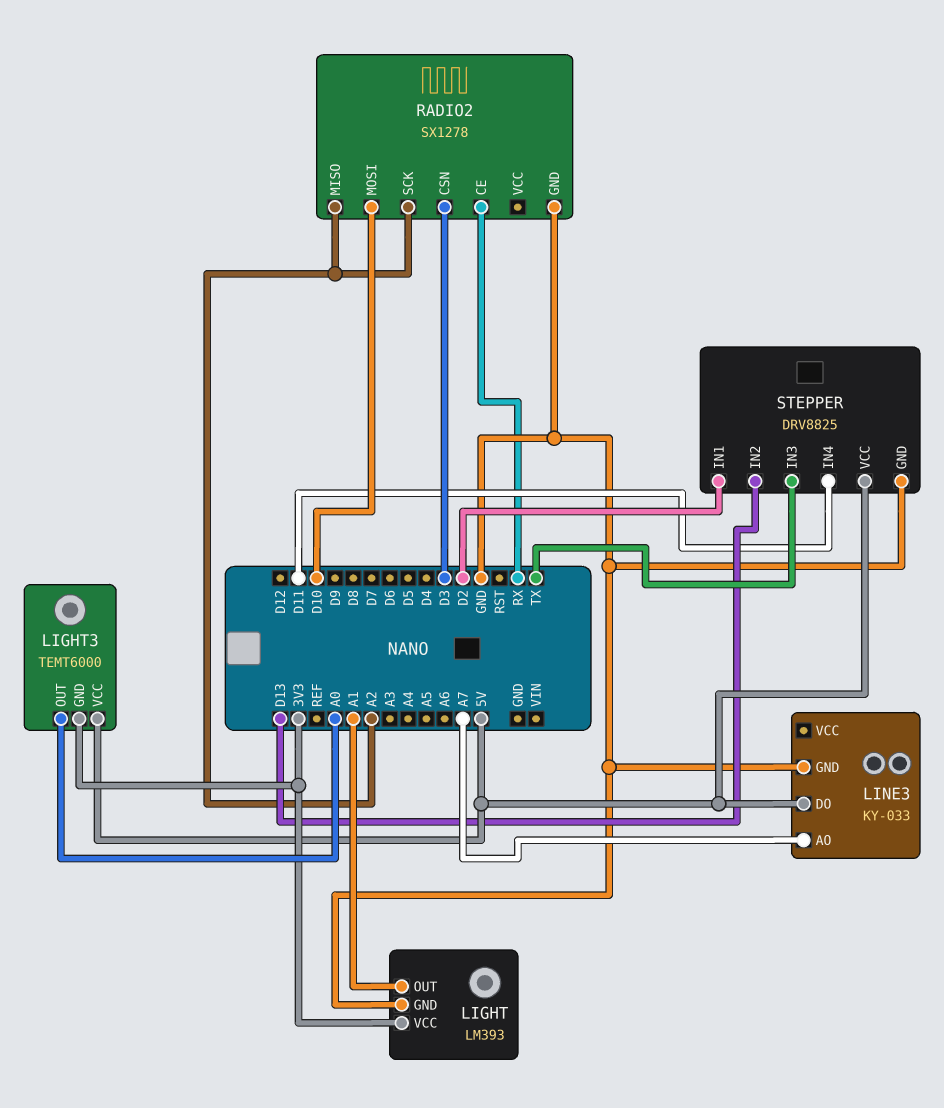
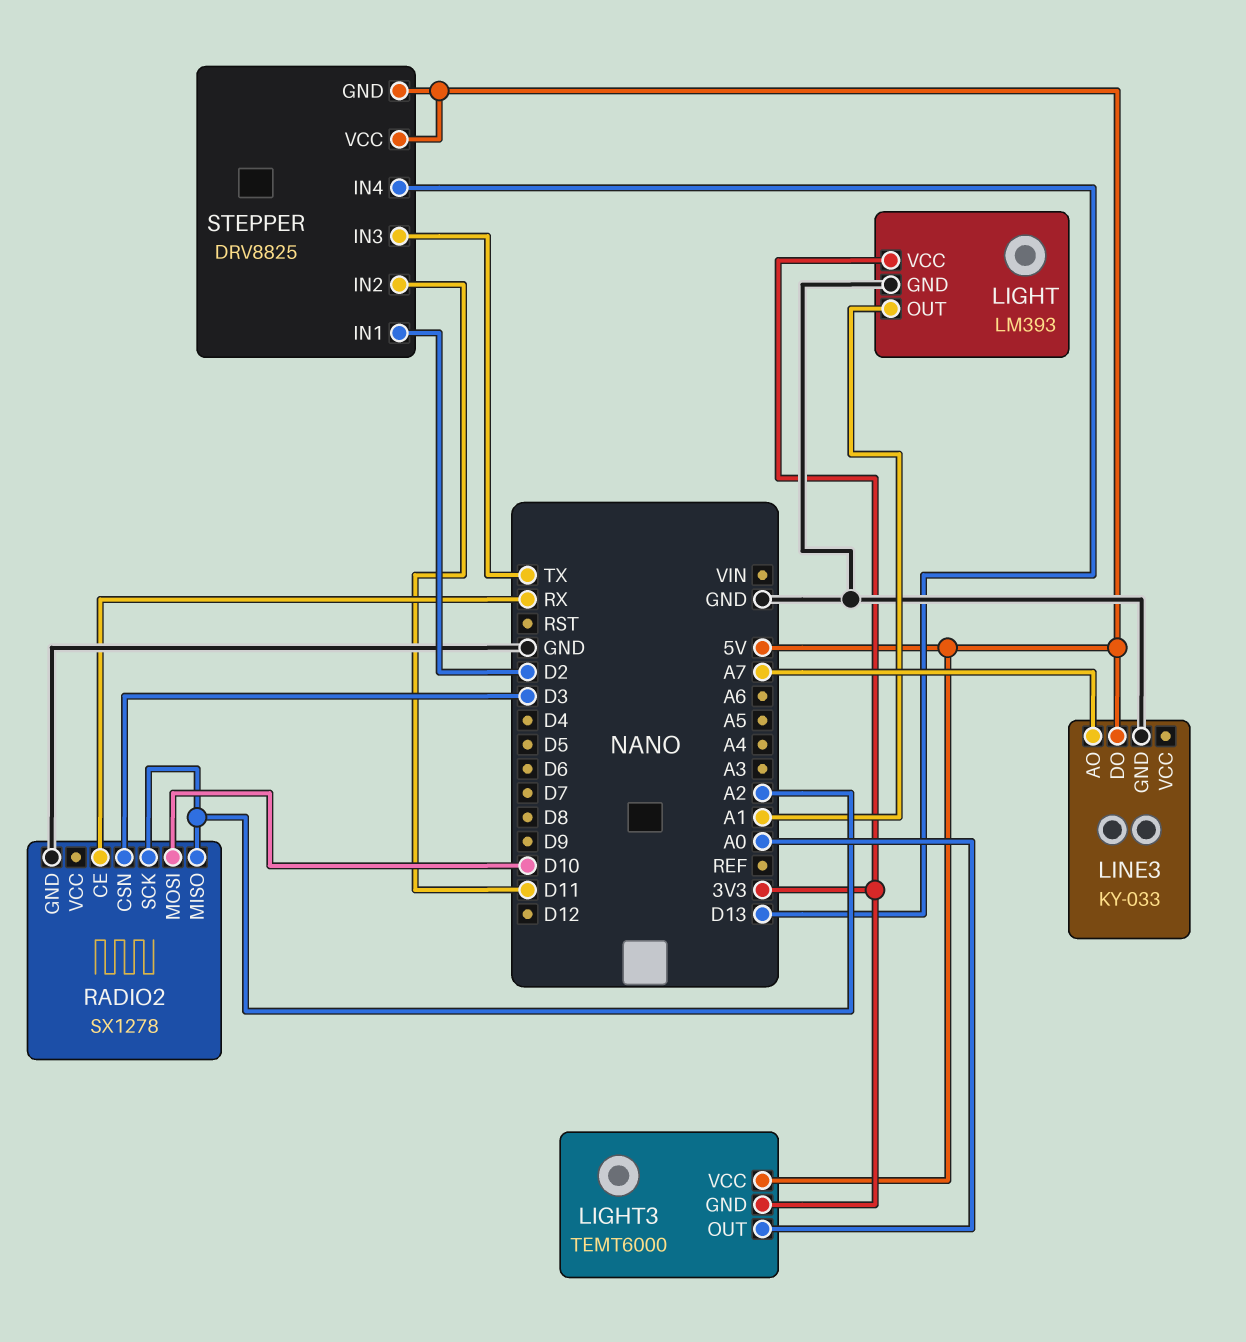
STEPPER pin GND: GND -> 5V
STEPPER pin IN2: D13 -> D11
STEPPER pin IN4: D11 -> D13

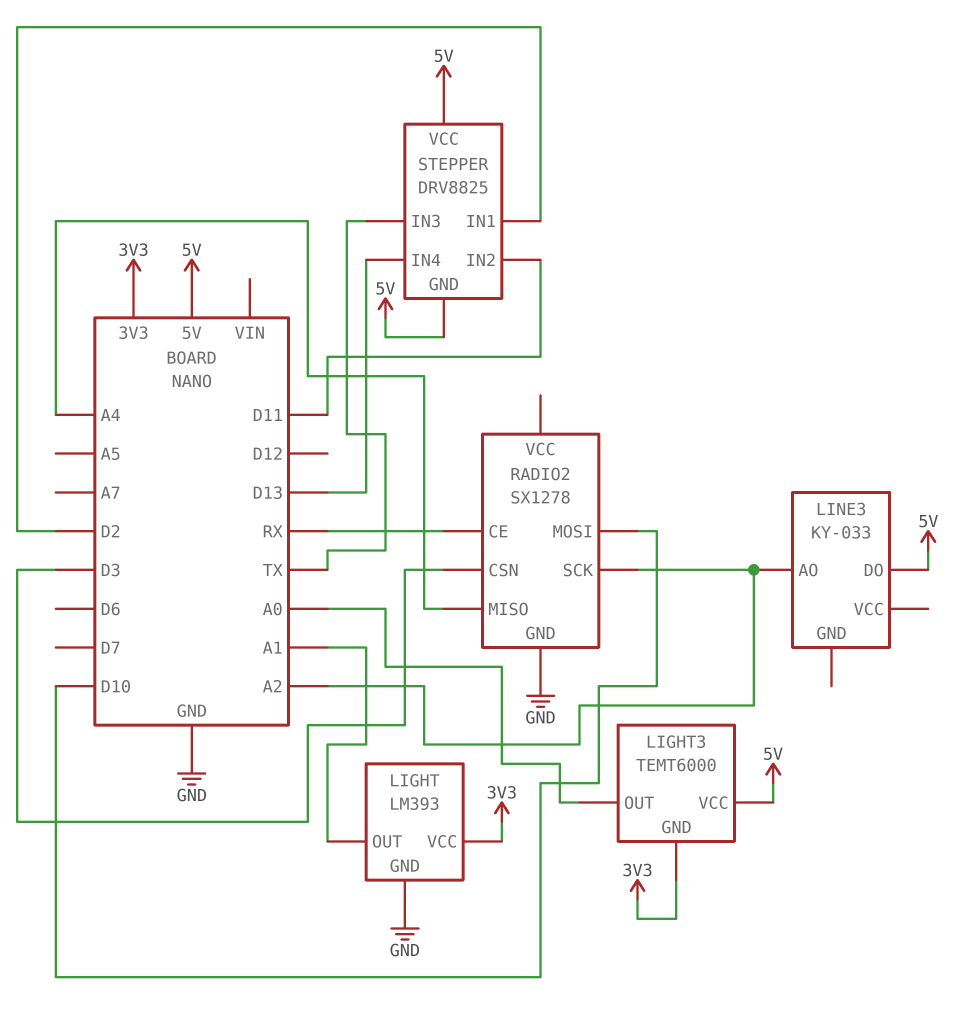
LINE3 pin AO: A7 -> A2
LINE3 pin GND: GND -> none
RADIO2 pin MISO: A2 -> A4

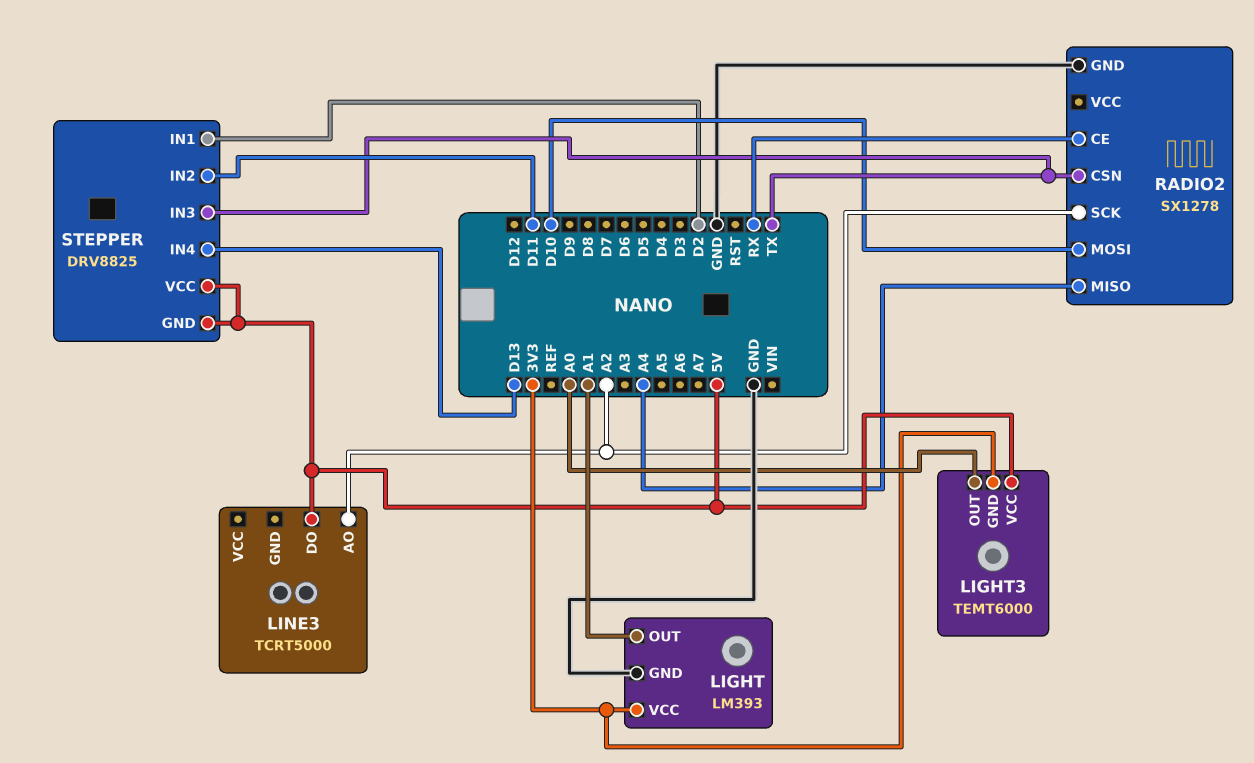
LINE3: KY-033 -> TCRT5000
RADIO2 pin CSN: D3 -> TX

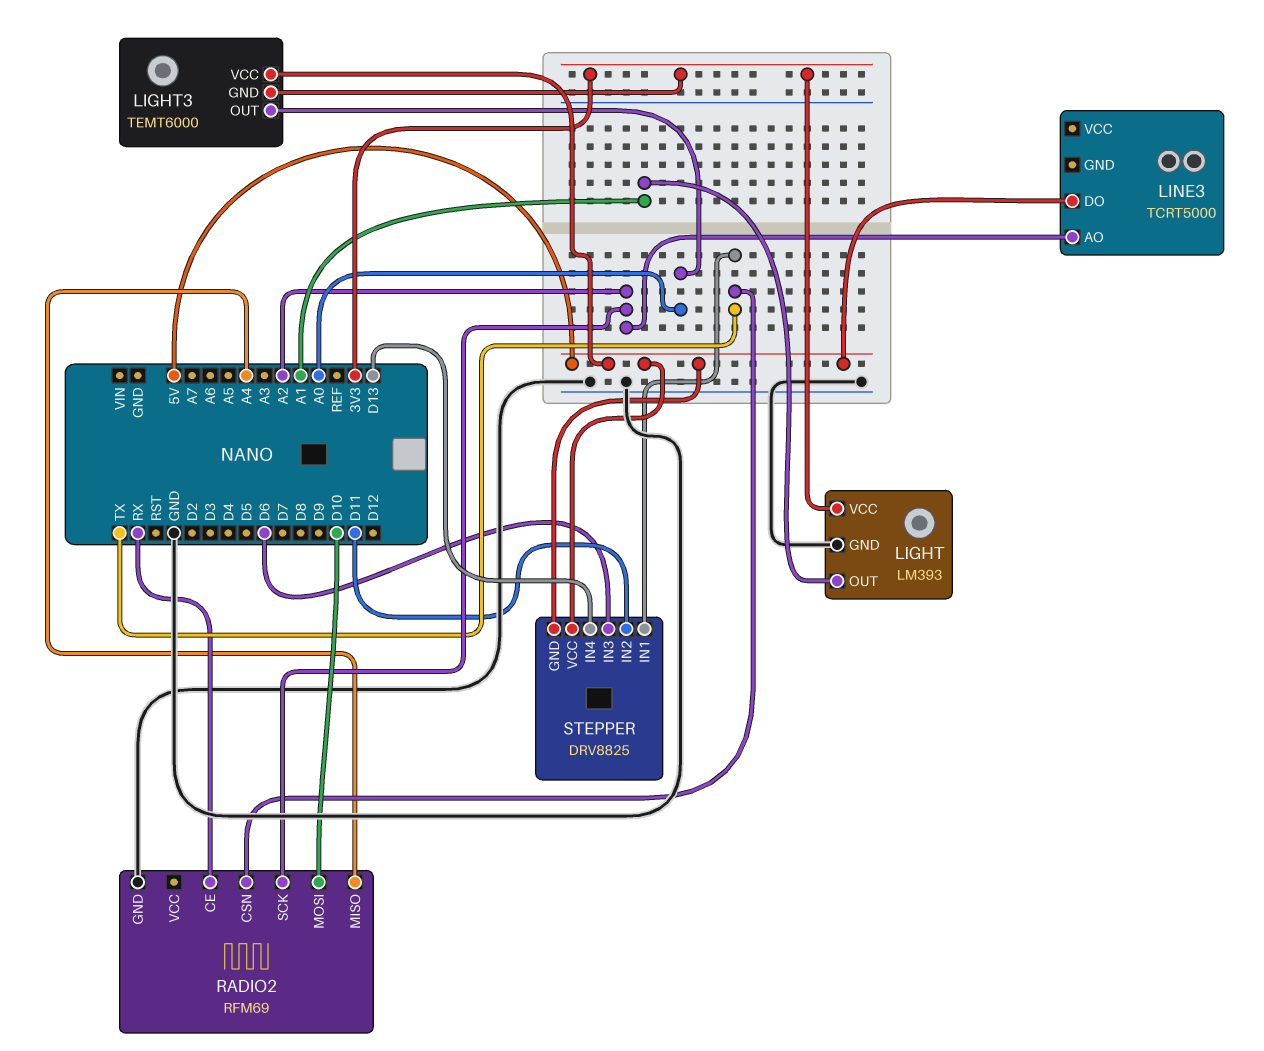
RADIO2: SX1278 -> RFM69
STEPPER pin IN1: D2 -> TX
STEPPER pin IN3: TX -> D6

